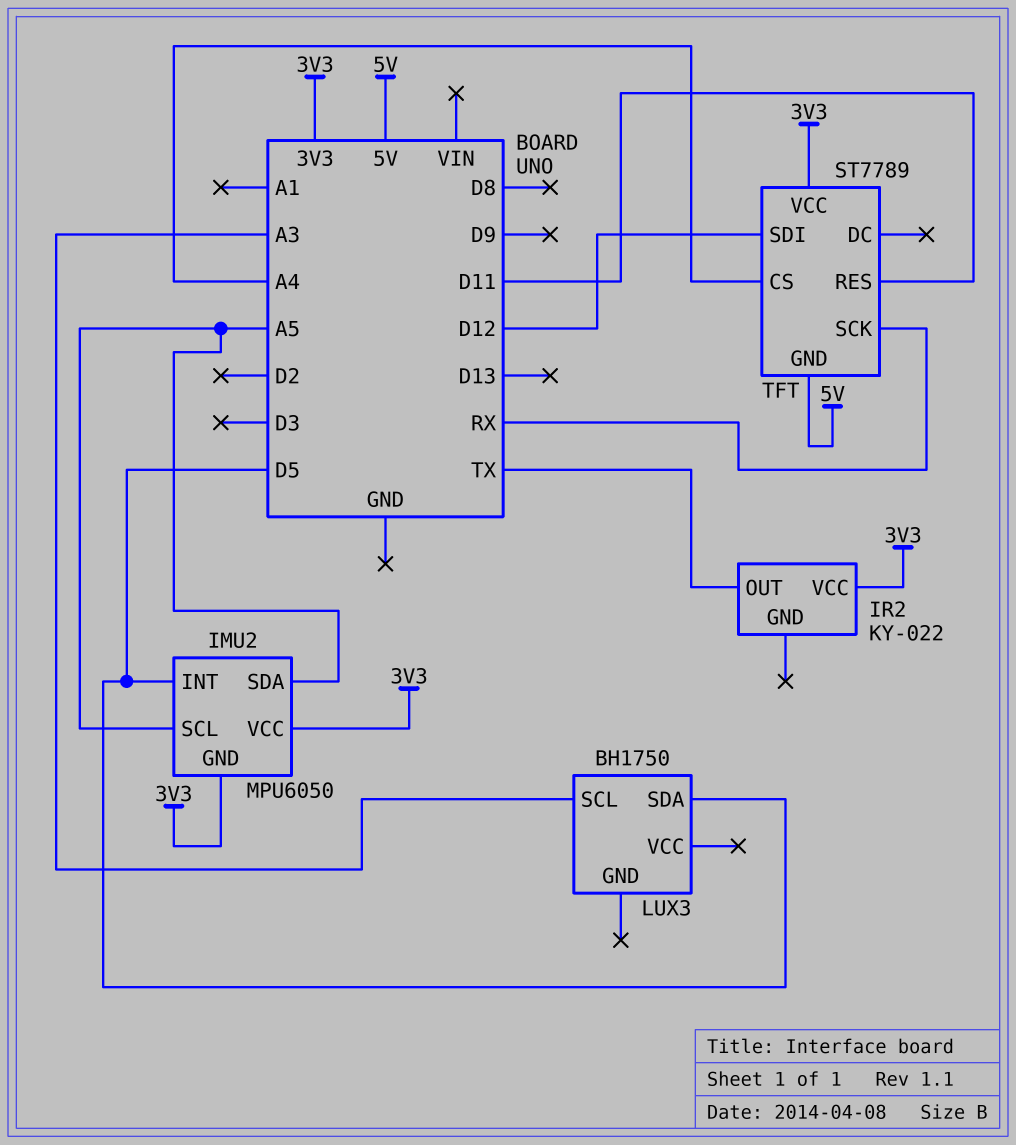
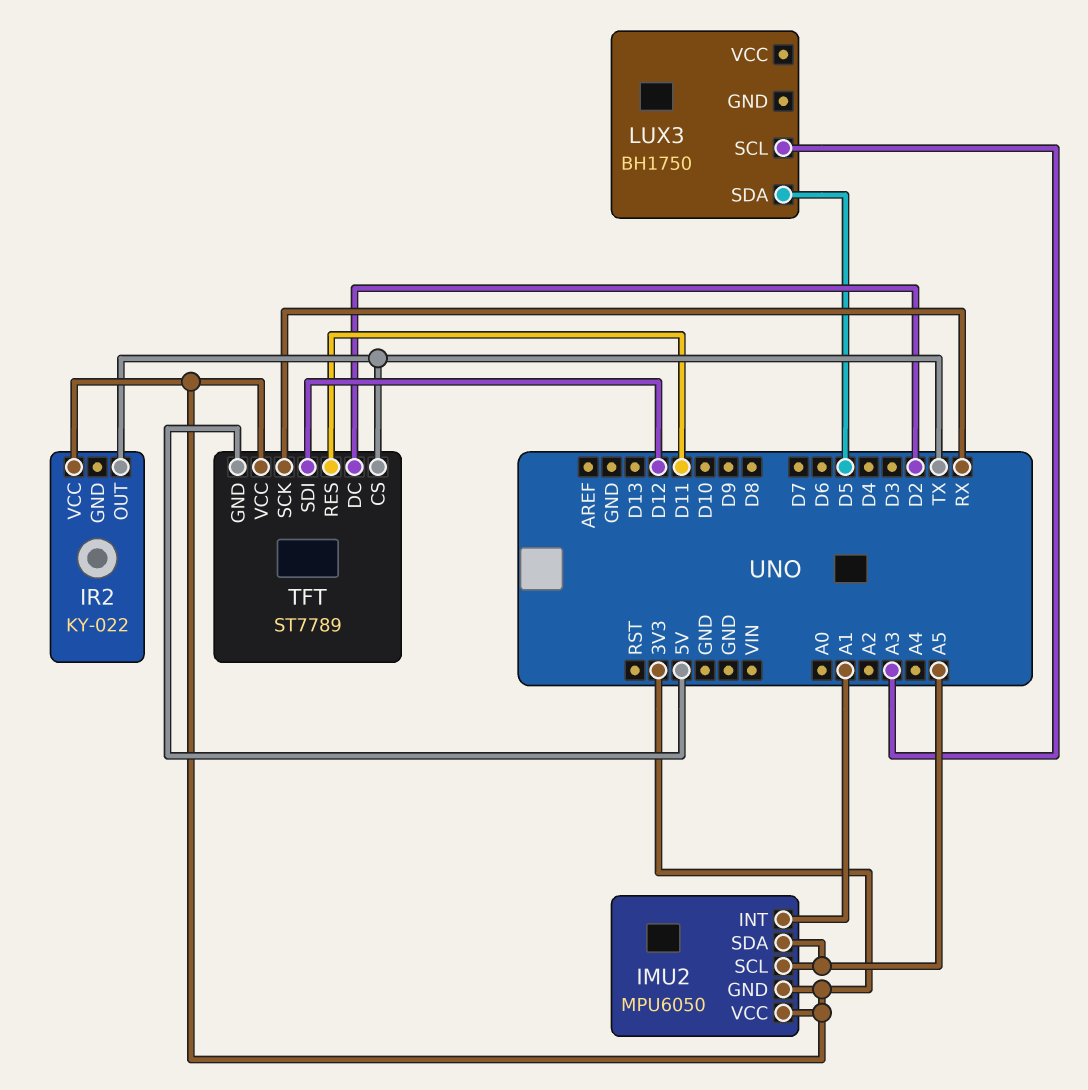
IMU2 pin INT: D5 -> A1
TFT pin CS: A4 -> TX
TFT pin DC: none -> D2

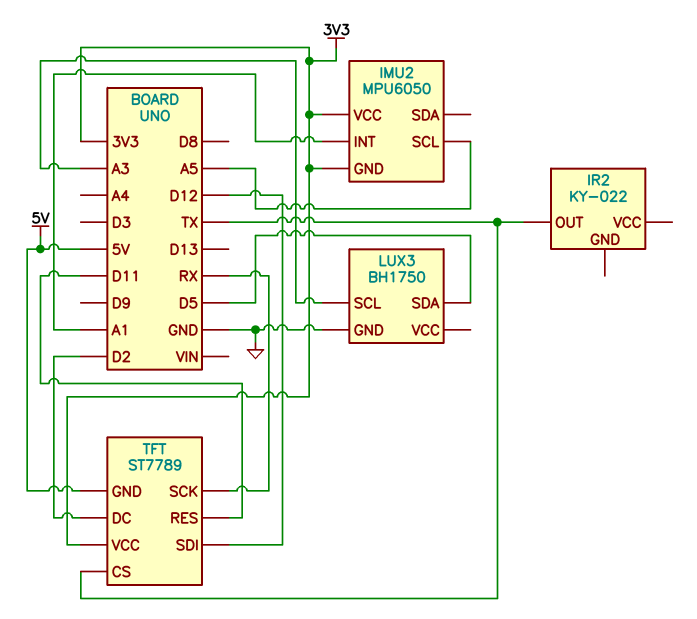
IMU2 pin SDA: A5 -> none
IR2 pin VCC: 3V3 -> none
LUX3 pin GND: none -> GND

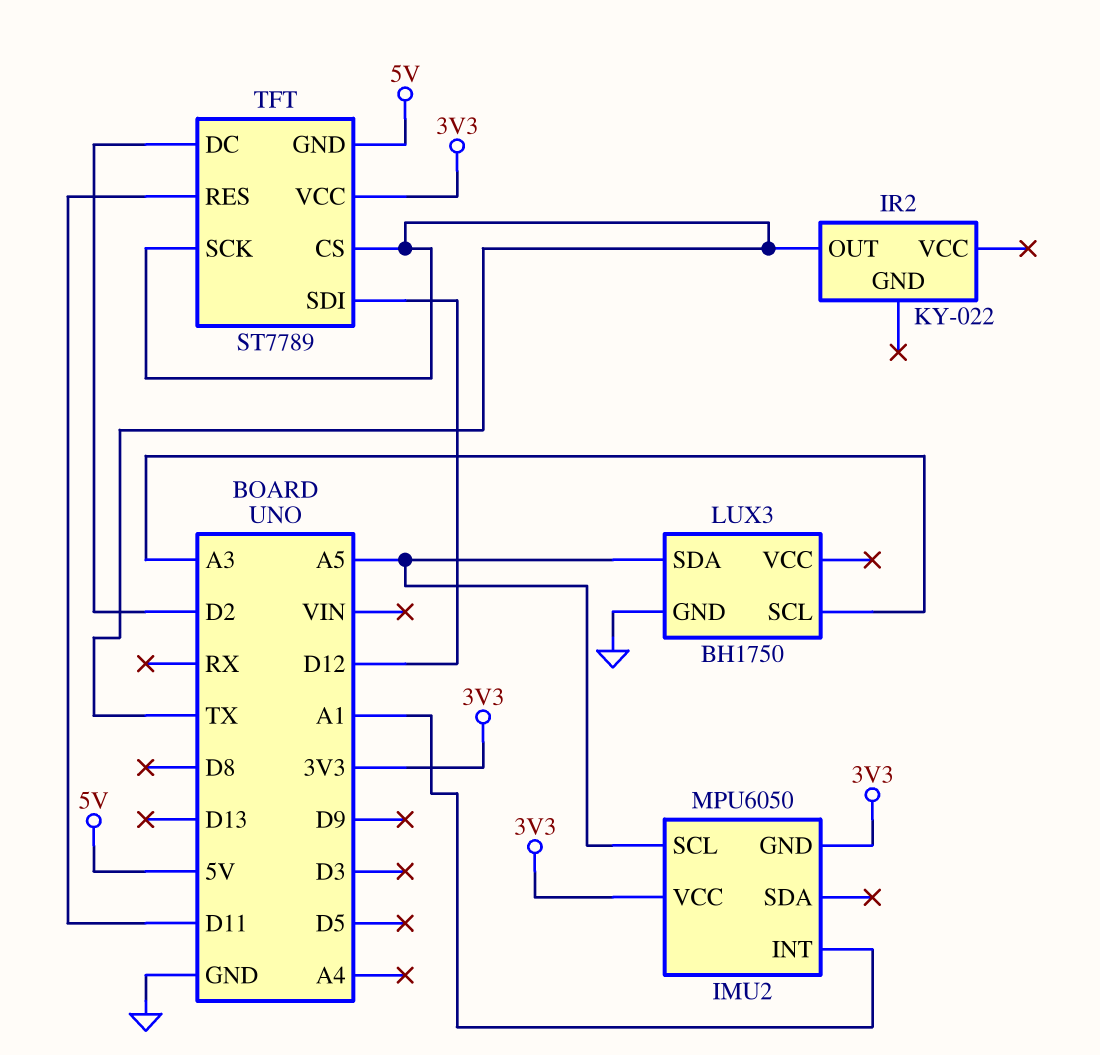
LUX3 pin SDA: D5 -> A5
TFT pin SCK: RX -> TX

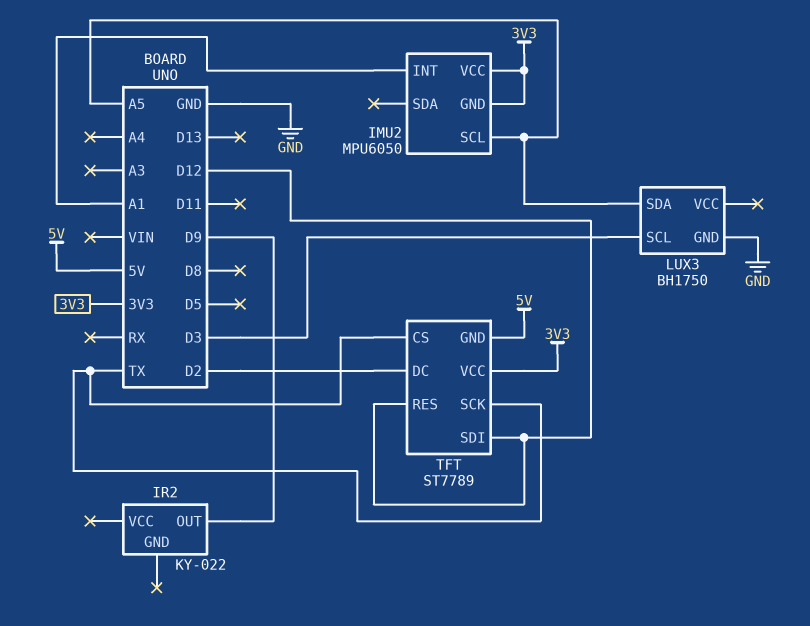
IR2 pin OUT: TX -> D9
LUX3 pin SCL: A3 -> D3
TFT pin RES: D11 -> D12

